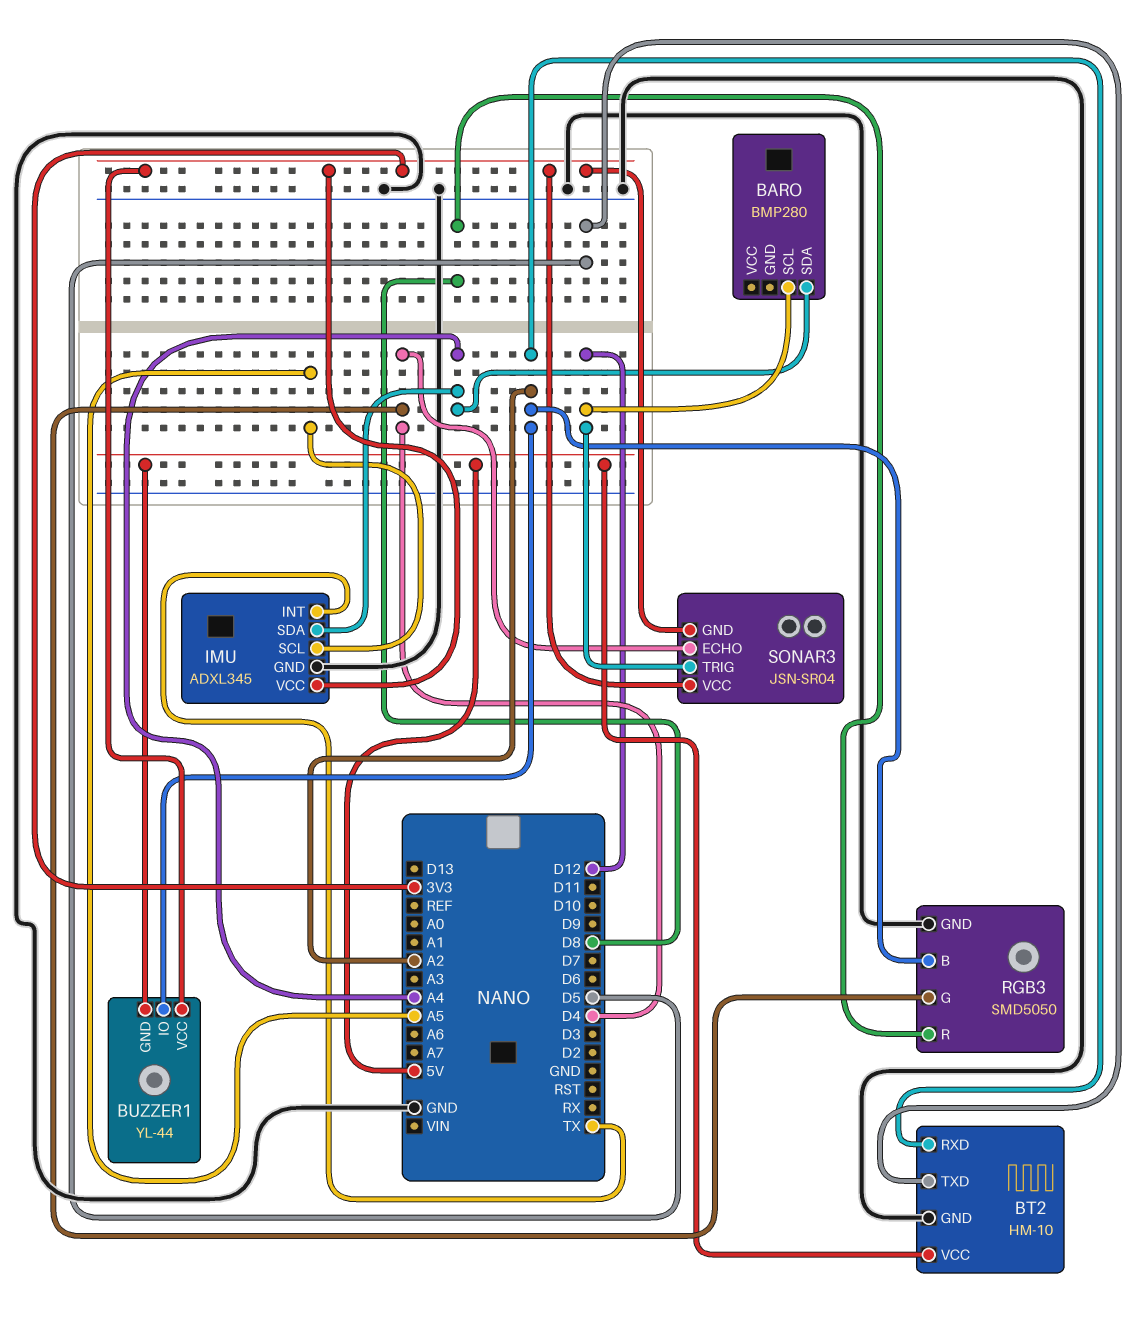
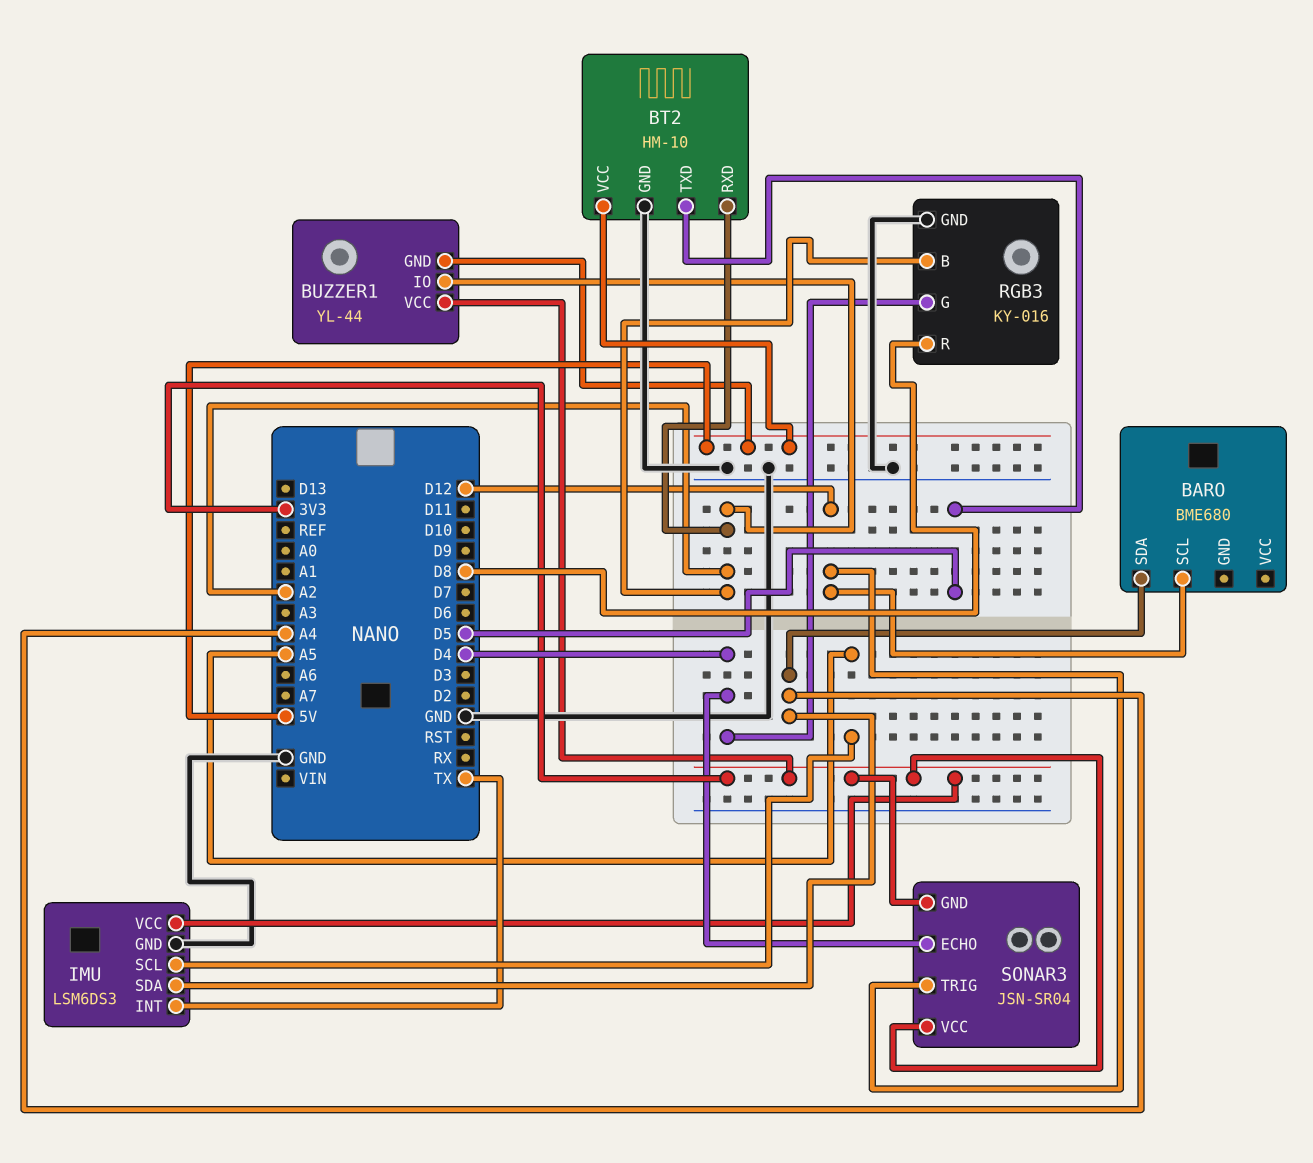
BARO: BMP280 -> BME680
IMU: ADXL345 -> LSM6DS3
RGB3: SMD5050 -> KY-016

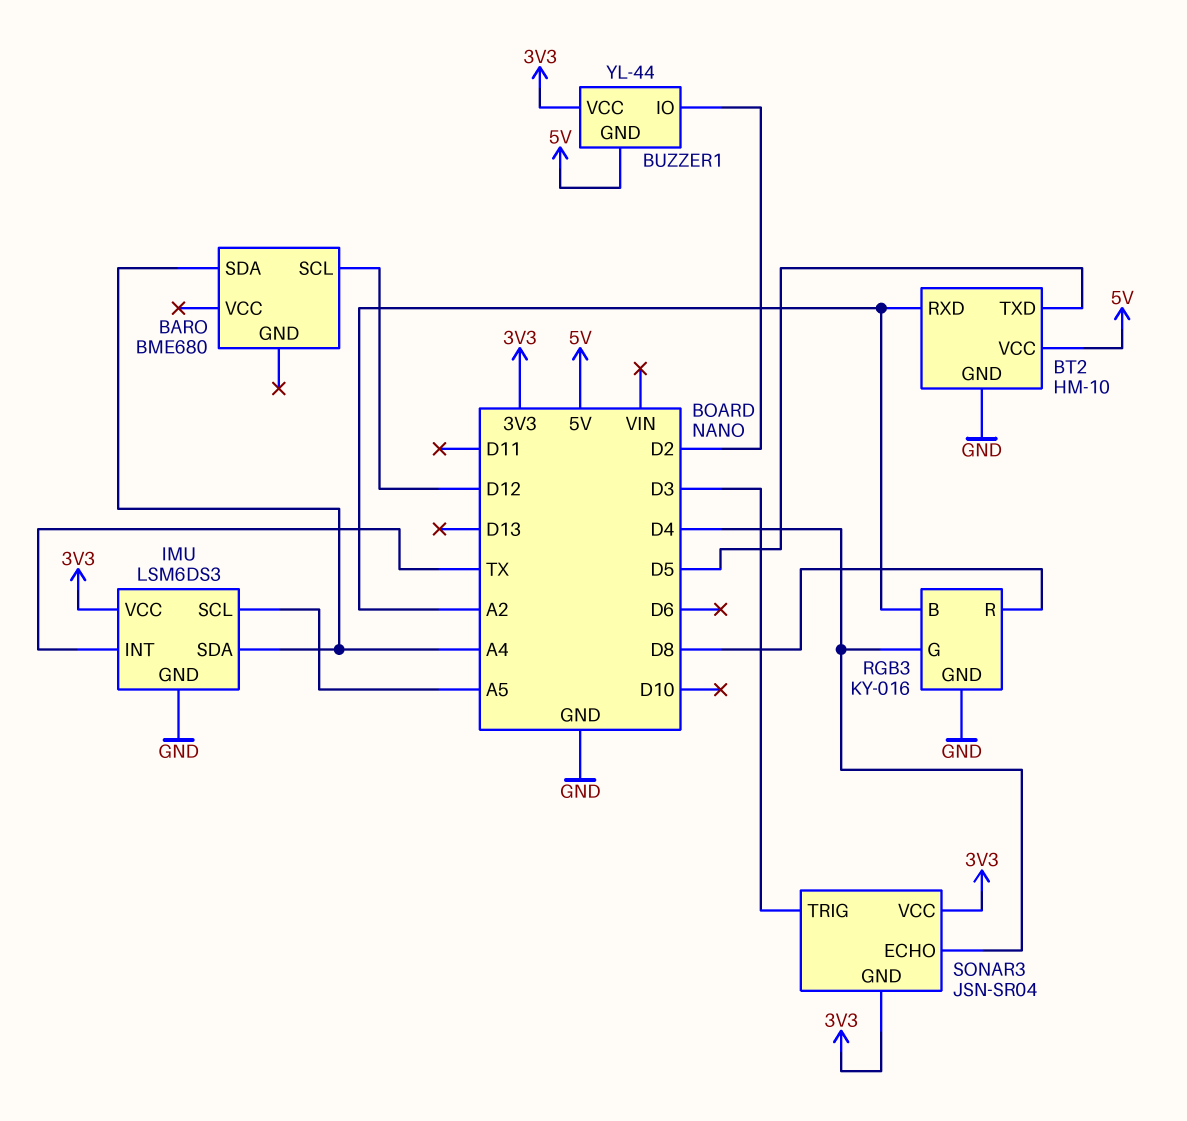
BUZZER1 pin IO: A2 -> D2
SONAR3 pin TRIG: D12 -> D3

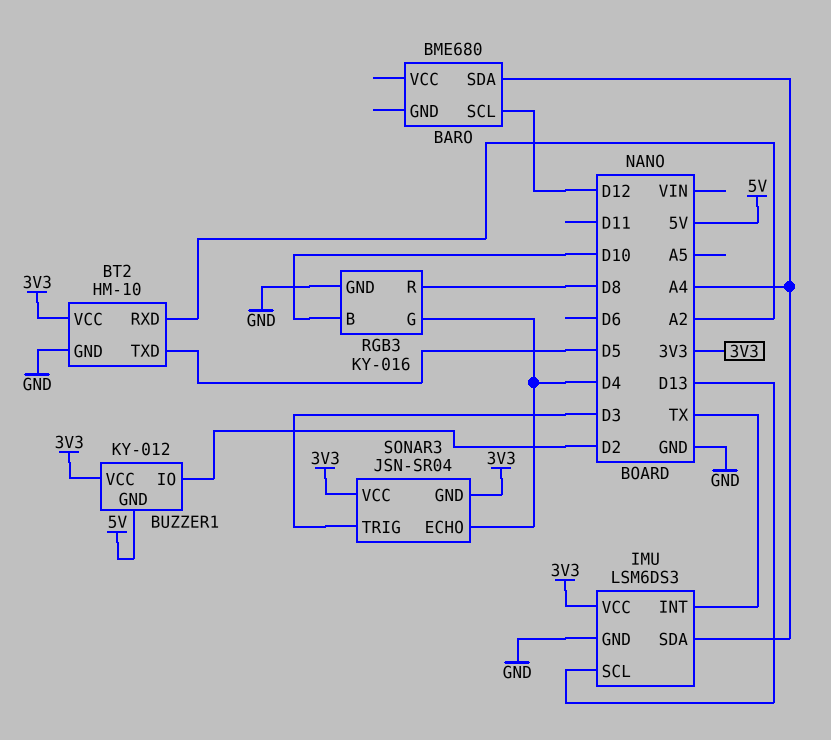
BT2 pin VCC: 5V -> 3V3
BUZZER1: YL-44 -> KY-012
IMU pin SCL: A5 -> D13
RGB3 pin B: A2 -> D10

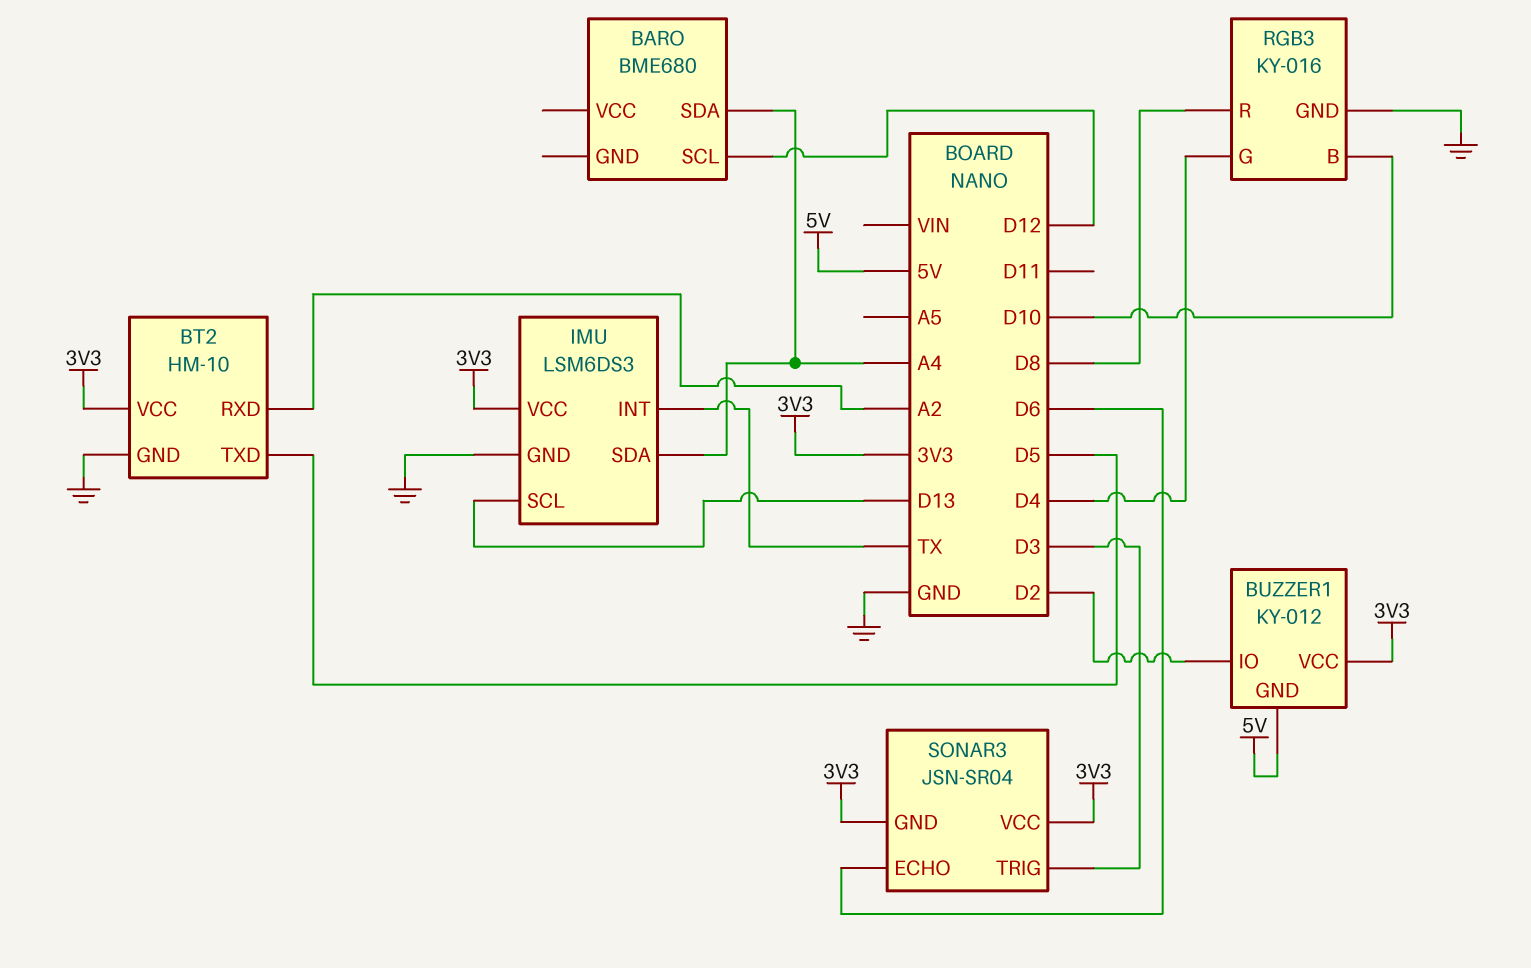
SONAR3 pin ECHO: D4 -> D6

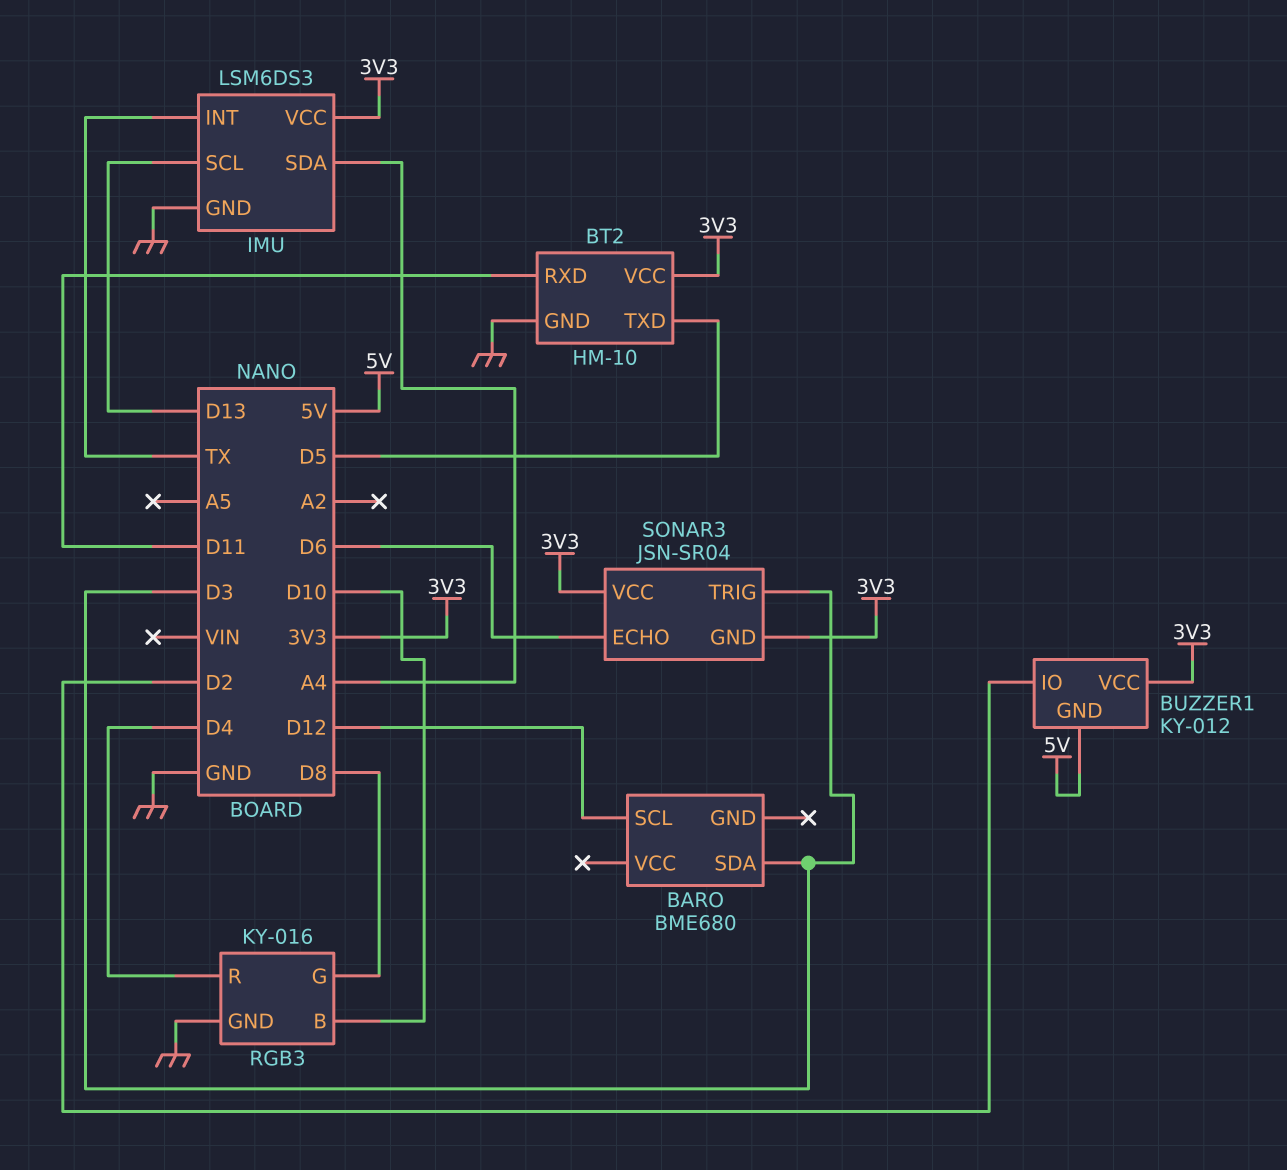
BARO pin SDA: A4 -> D3
BT2 pin RXD: A2 -> D11
RGB3 pin G: D4 -> D8
RGB3 pin R: D8 -> D4

